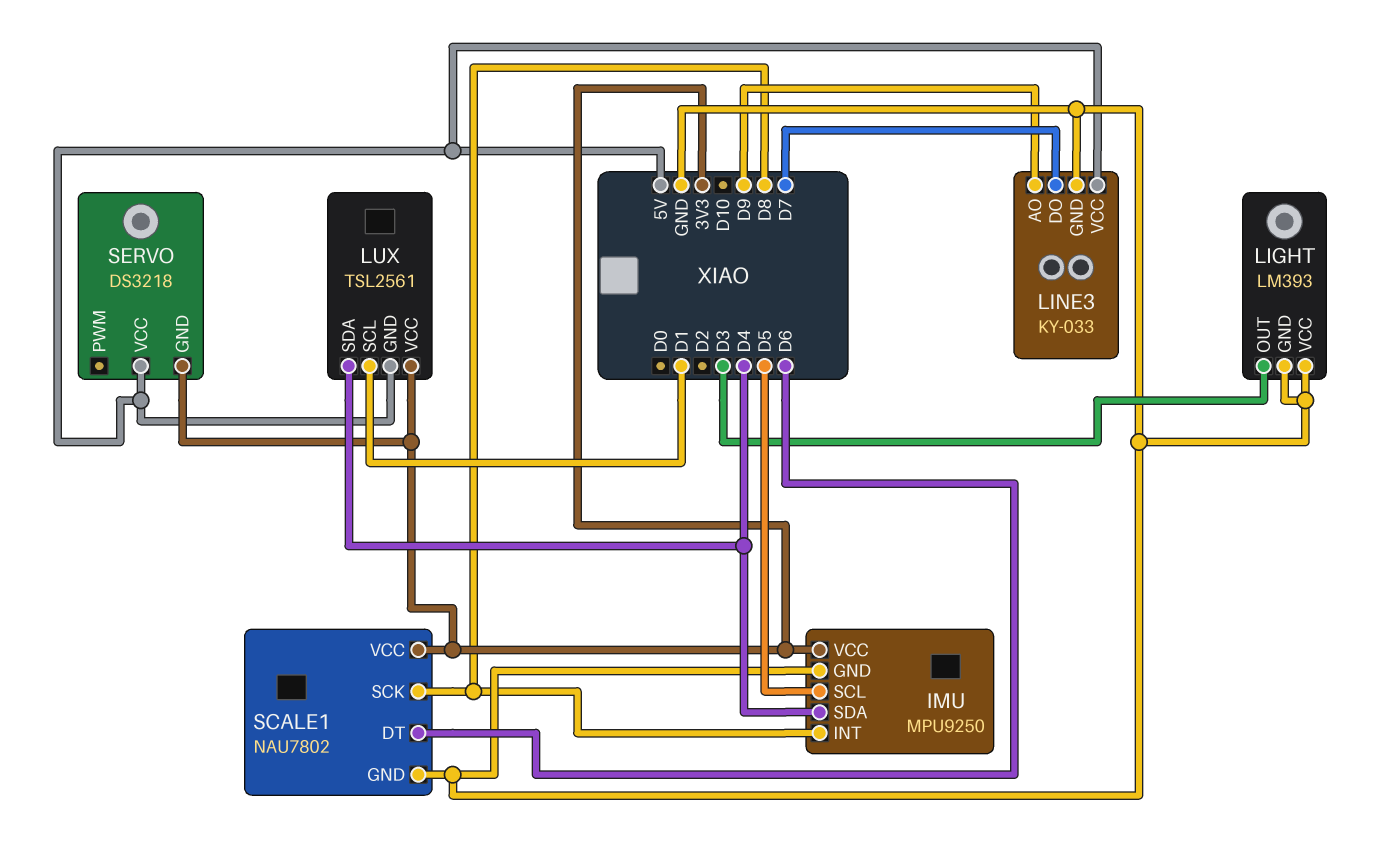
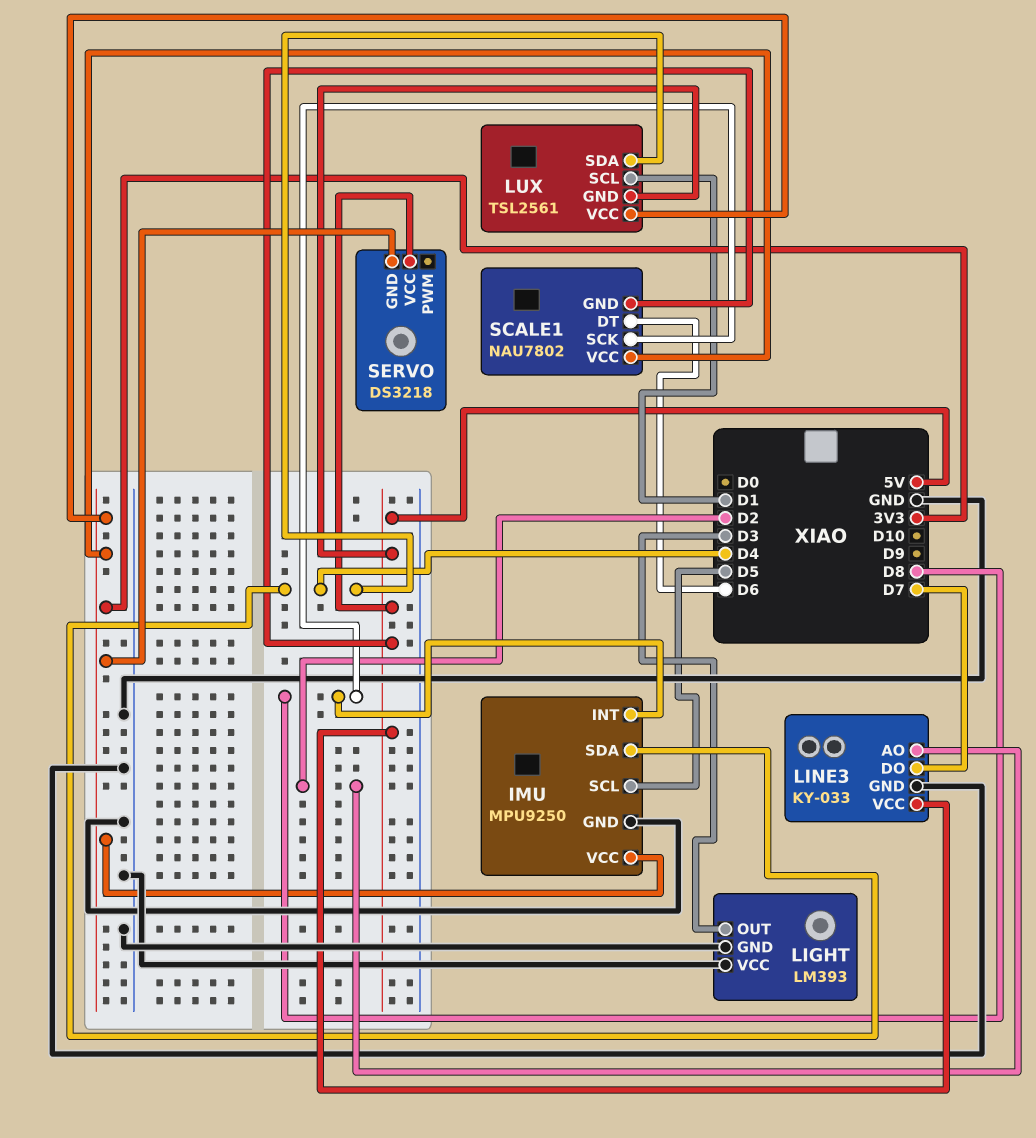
LINE3 pin AO: D9 -> D2
SCALE1 pin GND: GND -> 5V

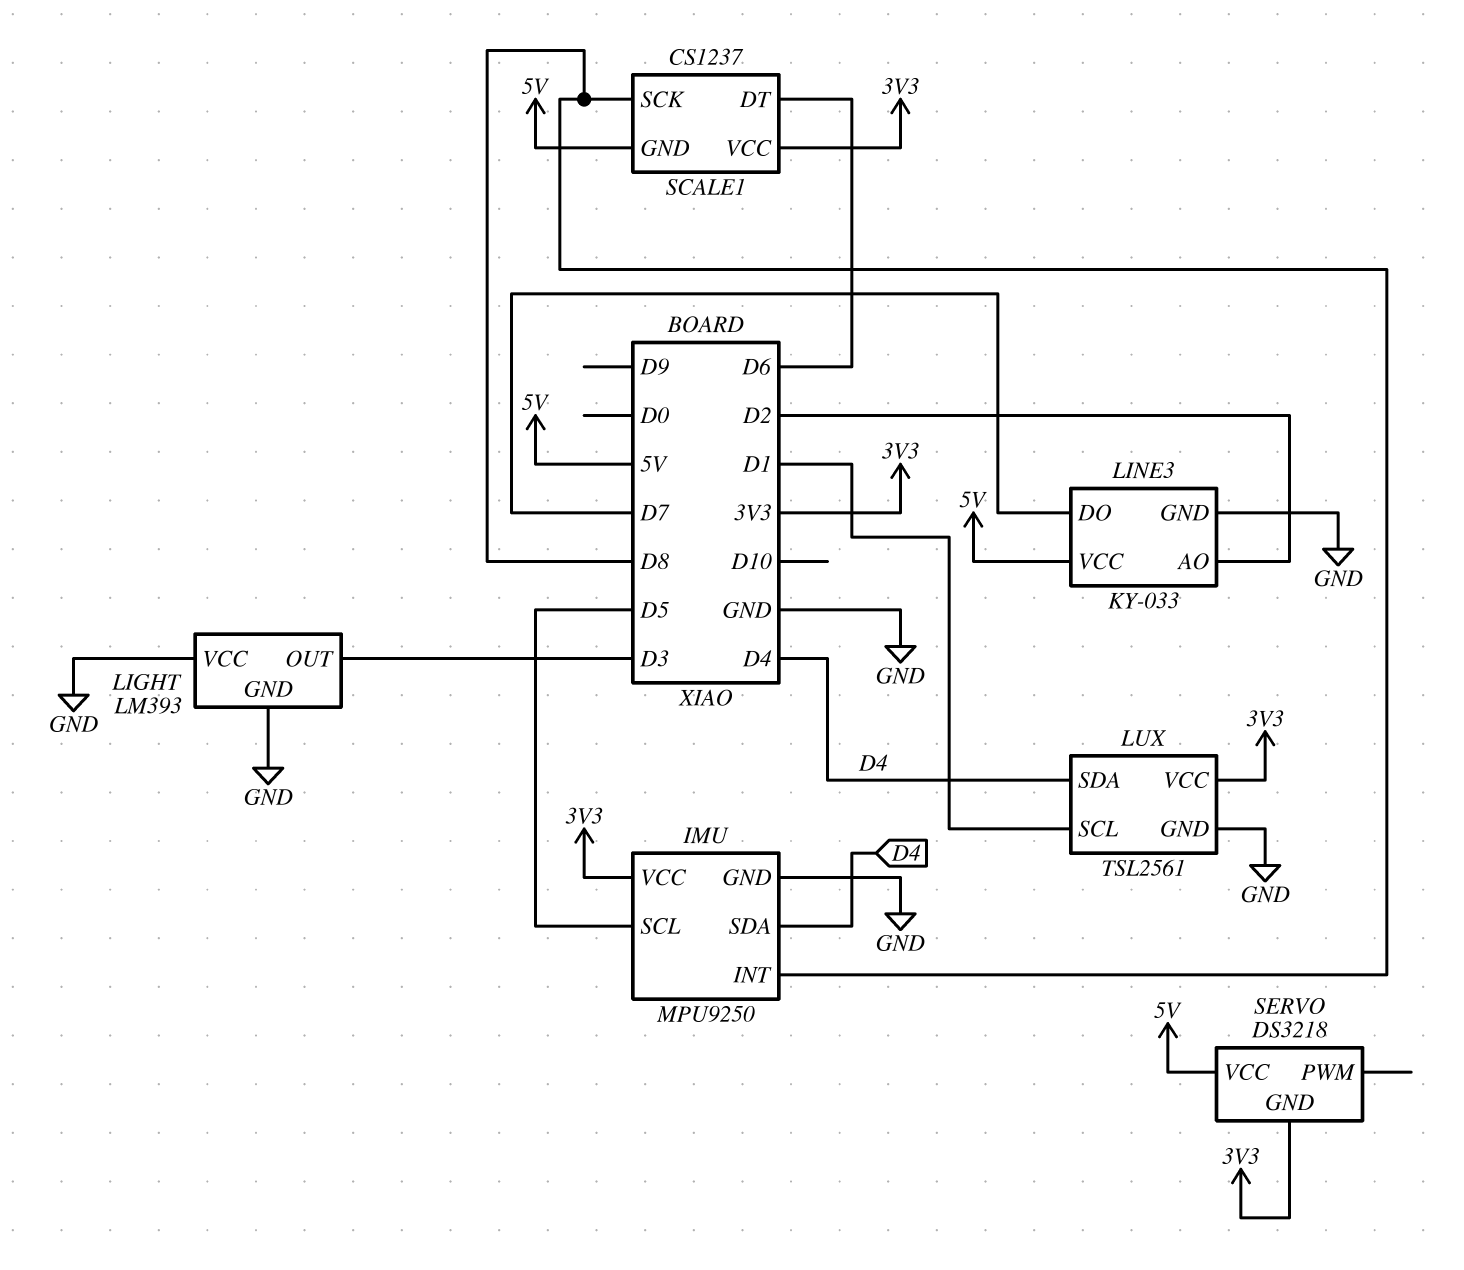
LUX pin GND: 5V -> GND
SCALE1: NAU7802 -> CS1237

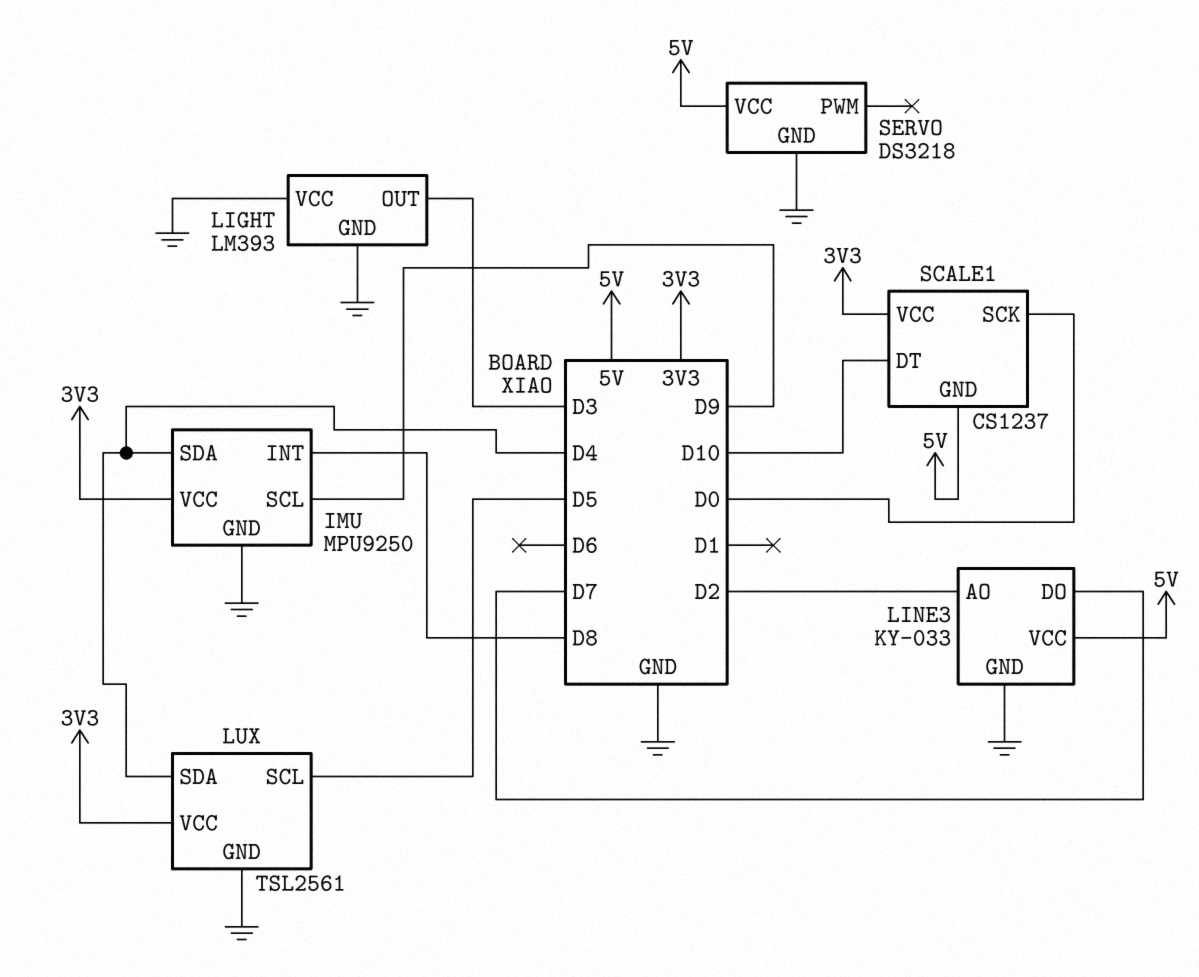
IMU pin SCL: D5 -> D9
LUX pin SCL: D1 -> D5
SCALE1 pin DT: D6 -> D10
SCALE1 pin SCK: D8 -> D0
SERVO pin GND: 3V3 -> GND

